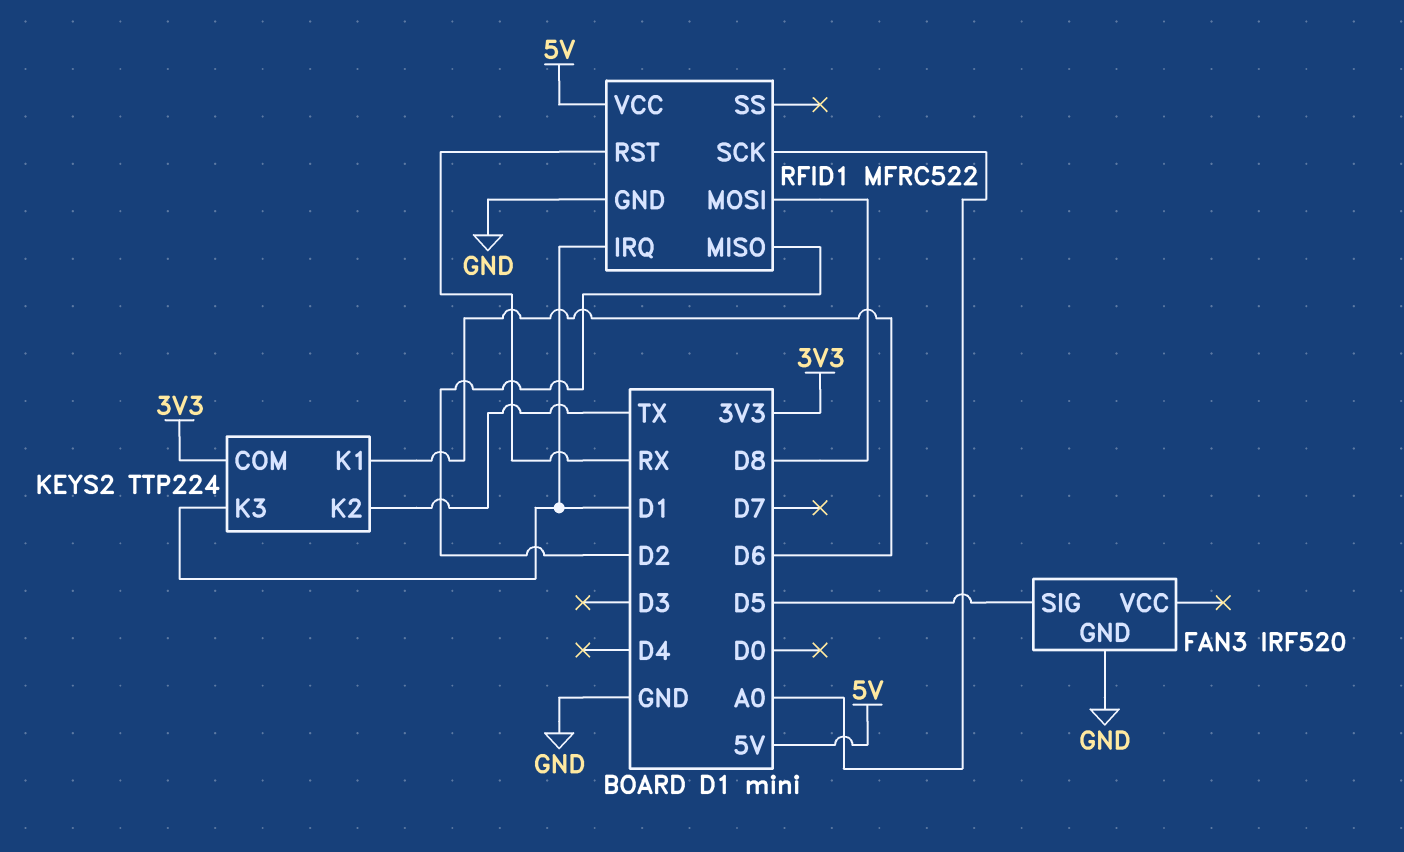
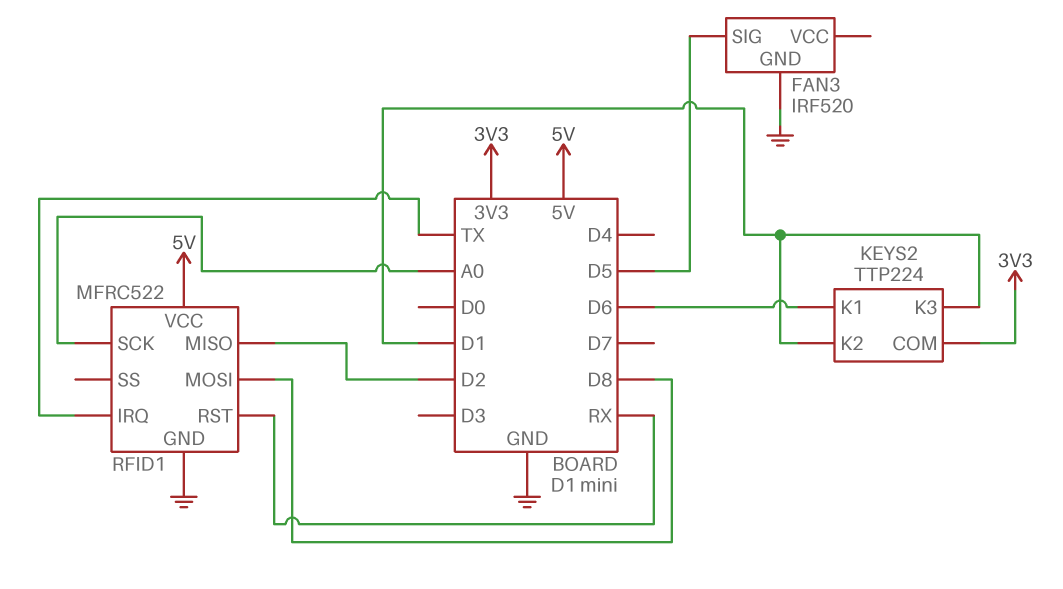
KEYS2 pin K2: TX -> D1
RFID1 pin IRQ: D1 -> TX

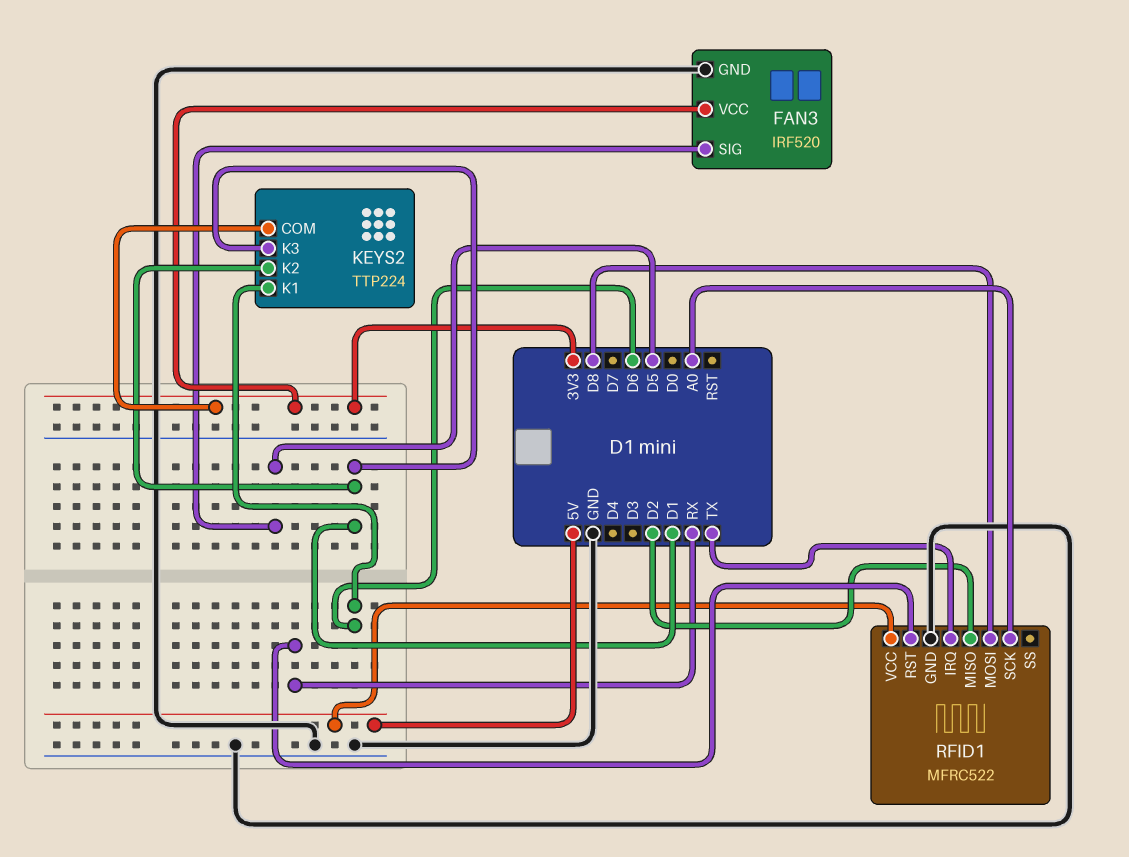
FAN3 pin VCC: none -> 3V3

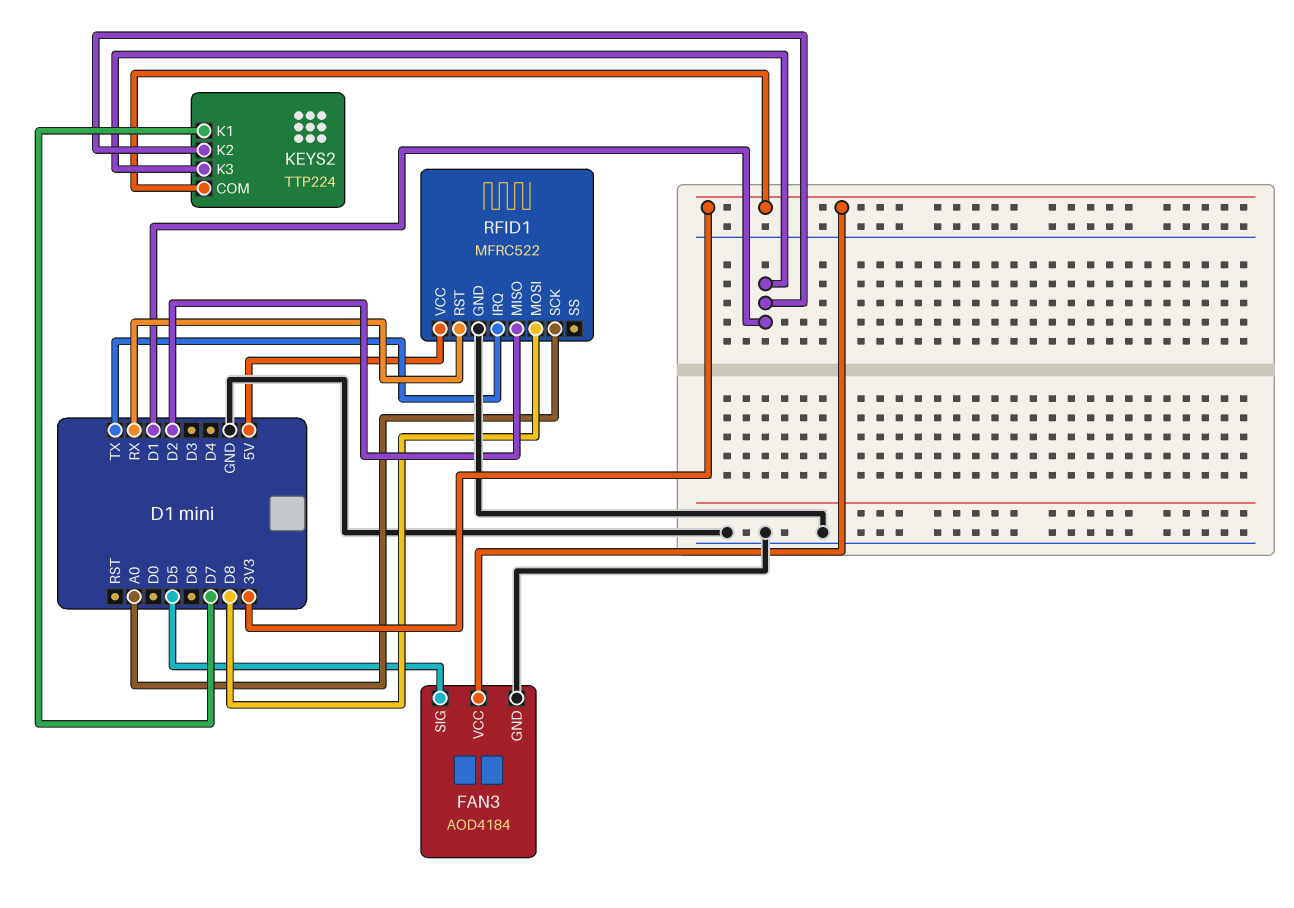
FAN3: IRF520 -> AOD4184
KEYS2 pin K1: D6 -> D7

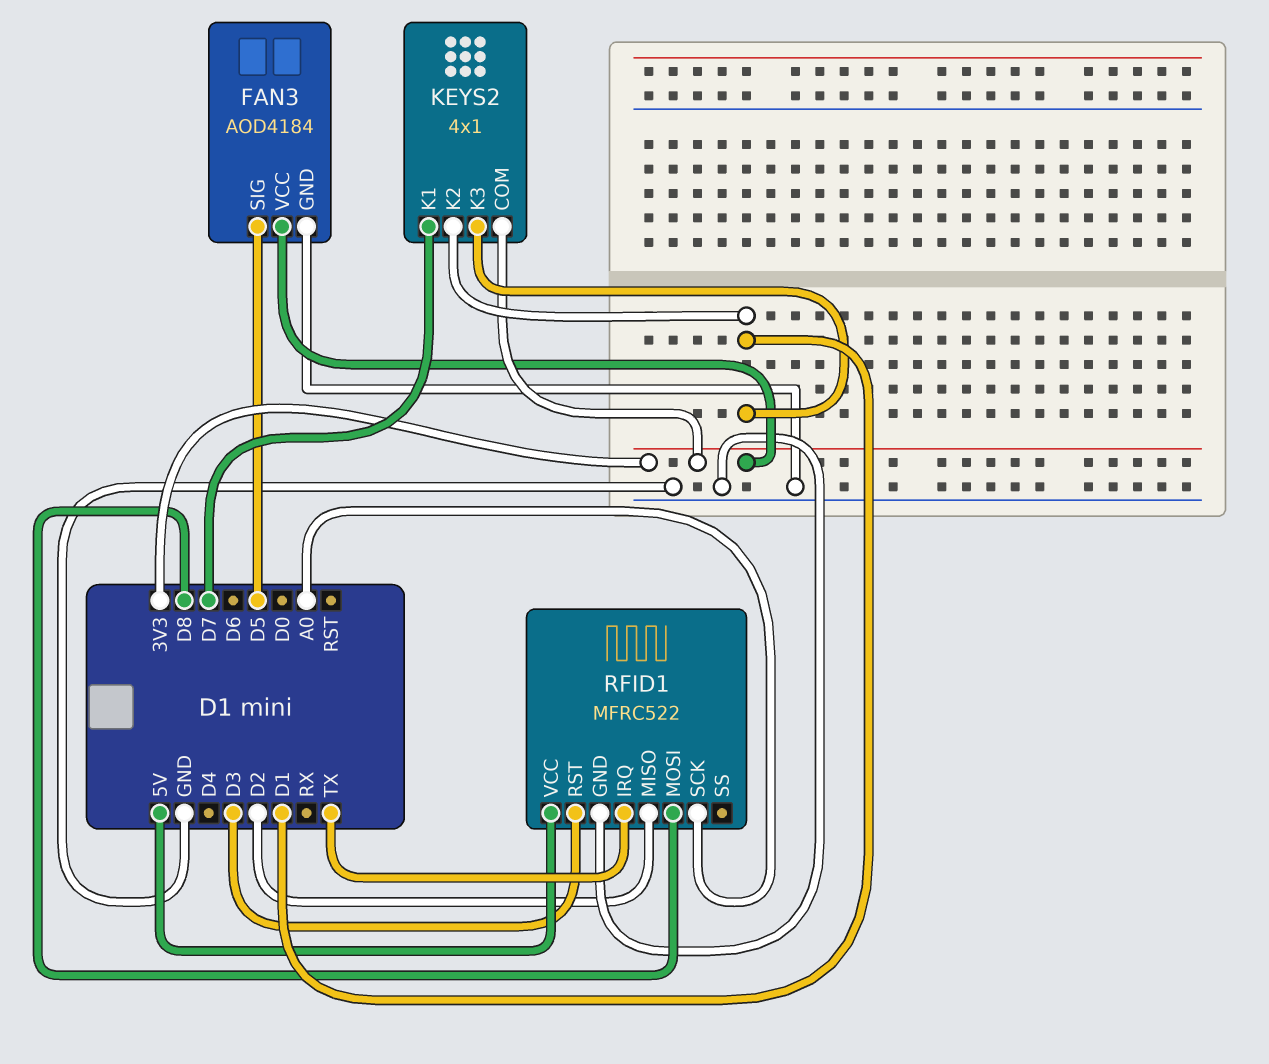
KEYS2: TTP224 -> 4x1
RFID1 pin RST: RX -> D3

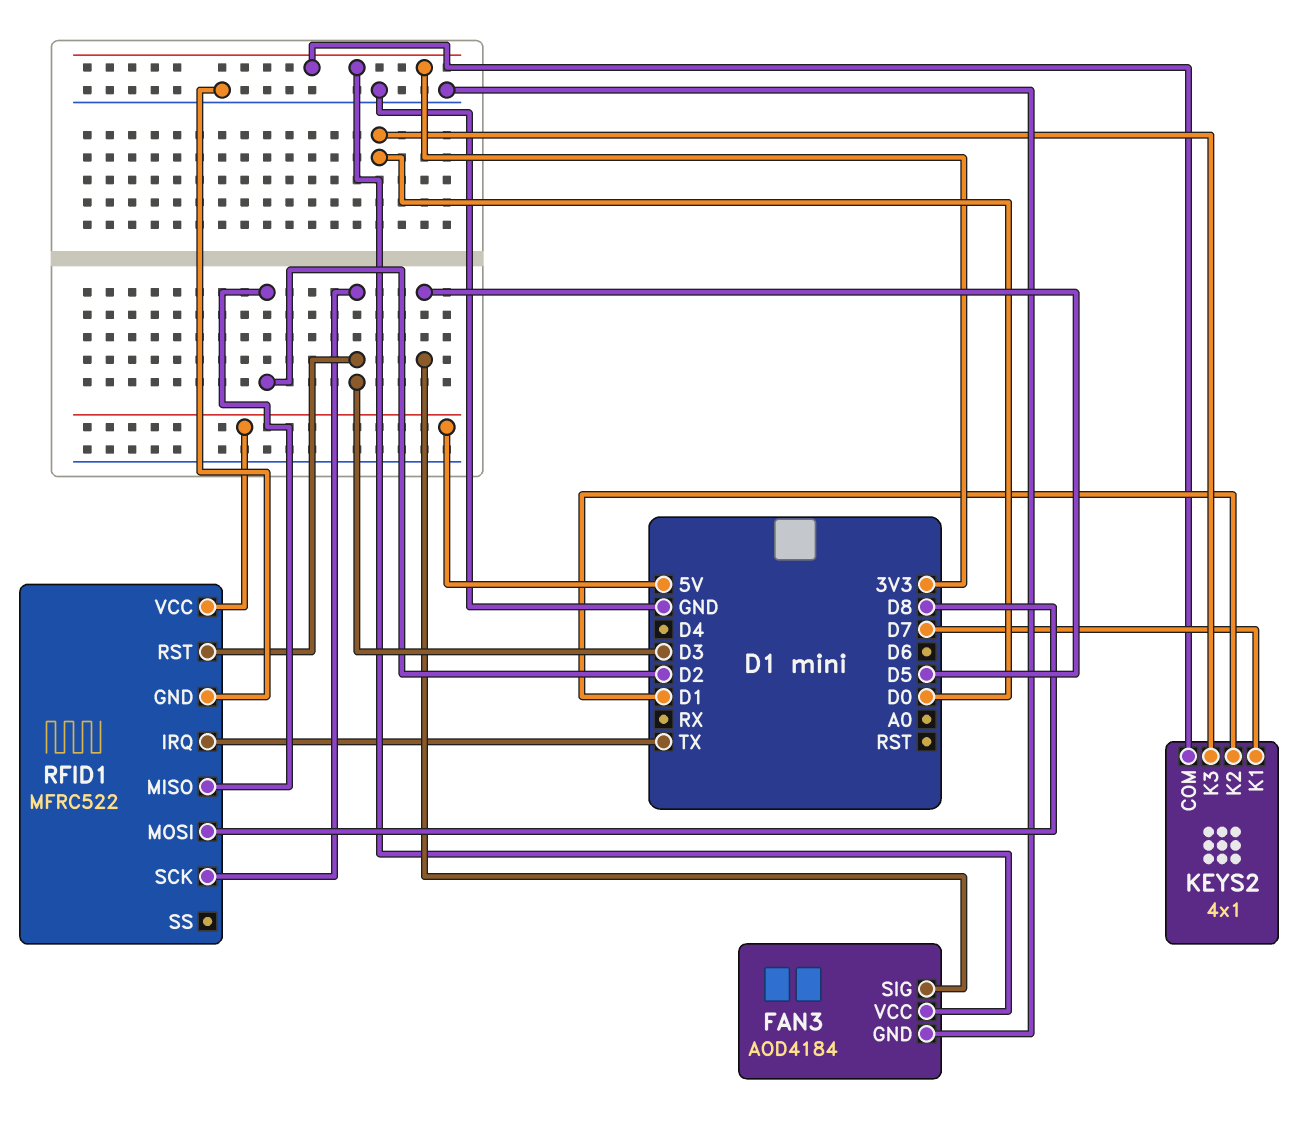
KEYS2 pin K3: D1 -> D0
RFID1 pin SCK: A0 -> D3

